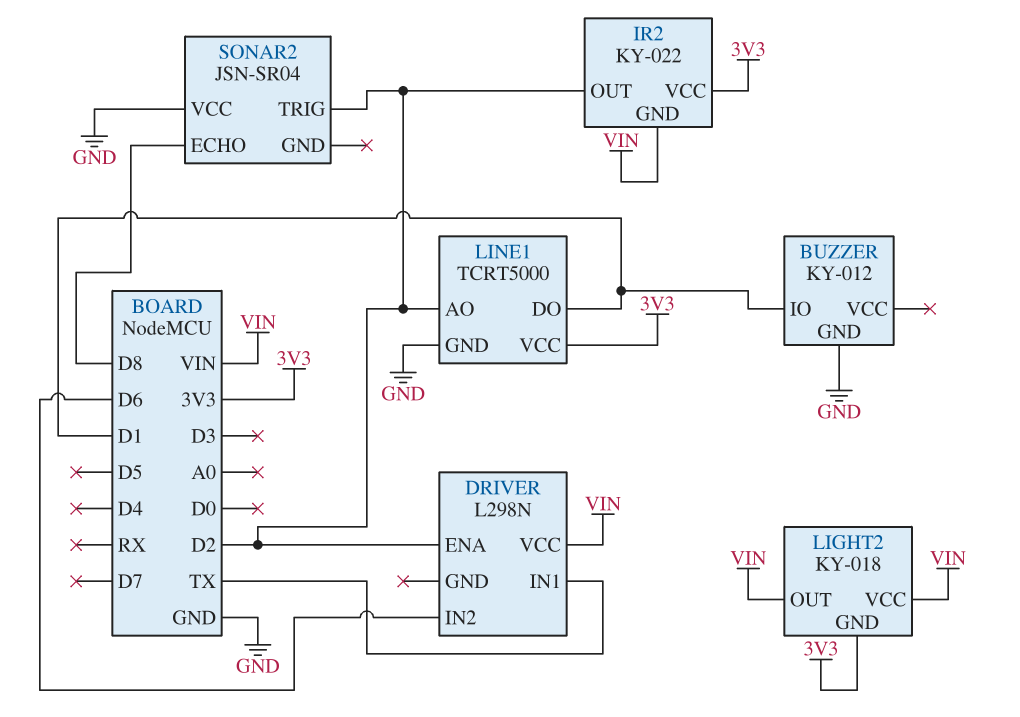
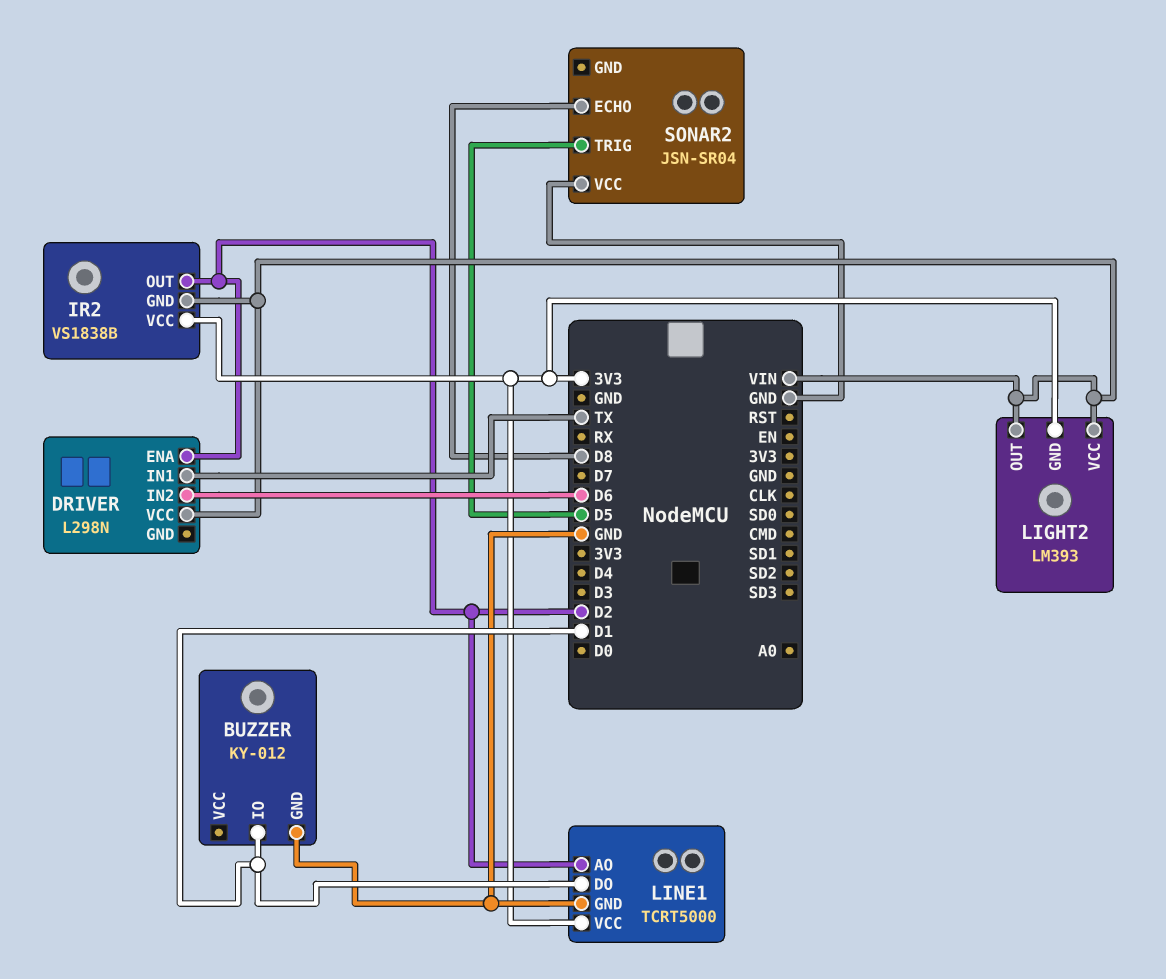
IR2: KY-022 -> VS1838B
LIGHT2: KY-018 -> LM393
SONAR2 pin TRIG: D2 -> D5

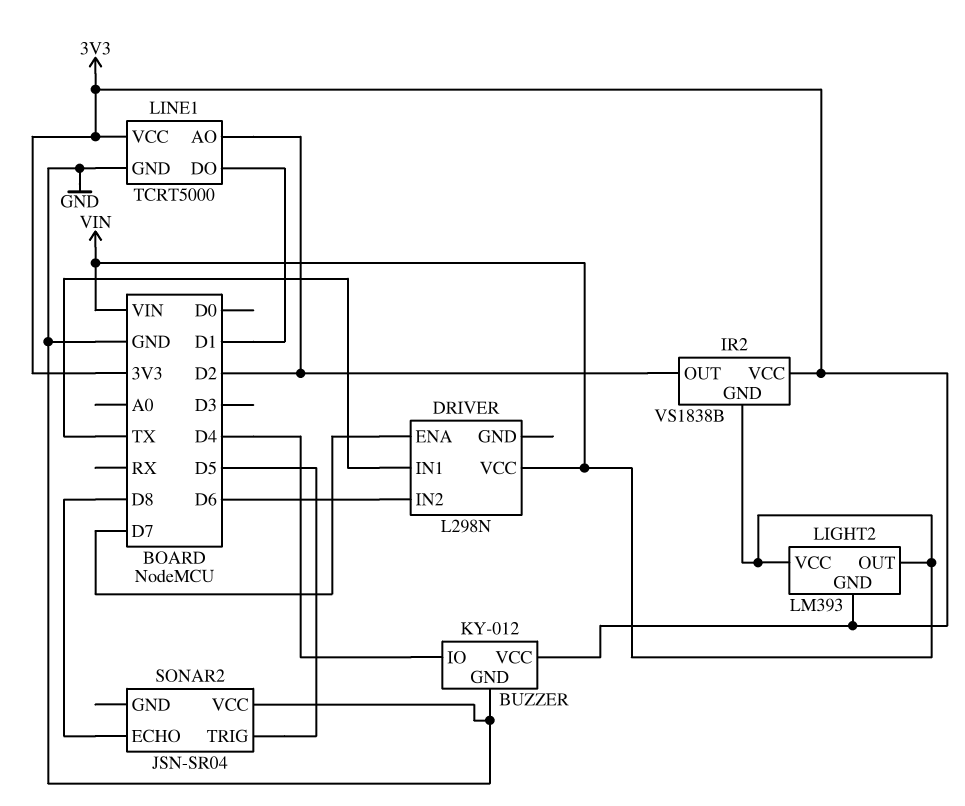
BUZZER pin IO: D1 -> D4
BUZZER pin VCC: none -> 3V3
DRIVER pin ENA: D2 -> D7

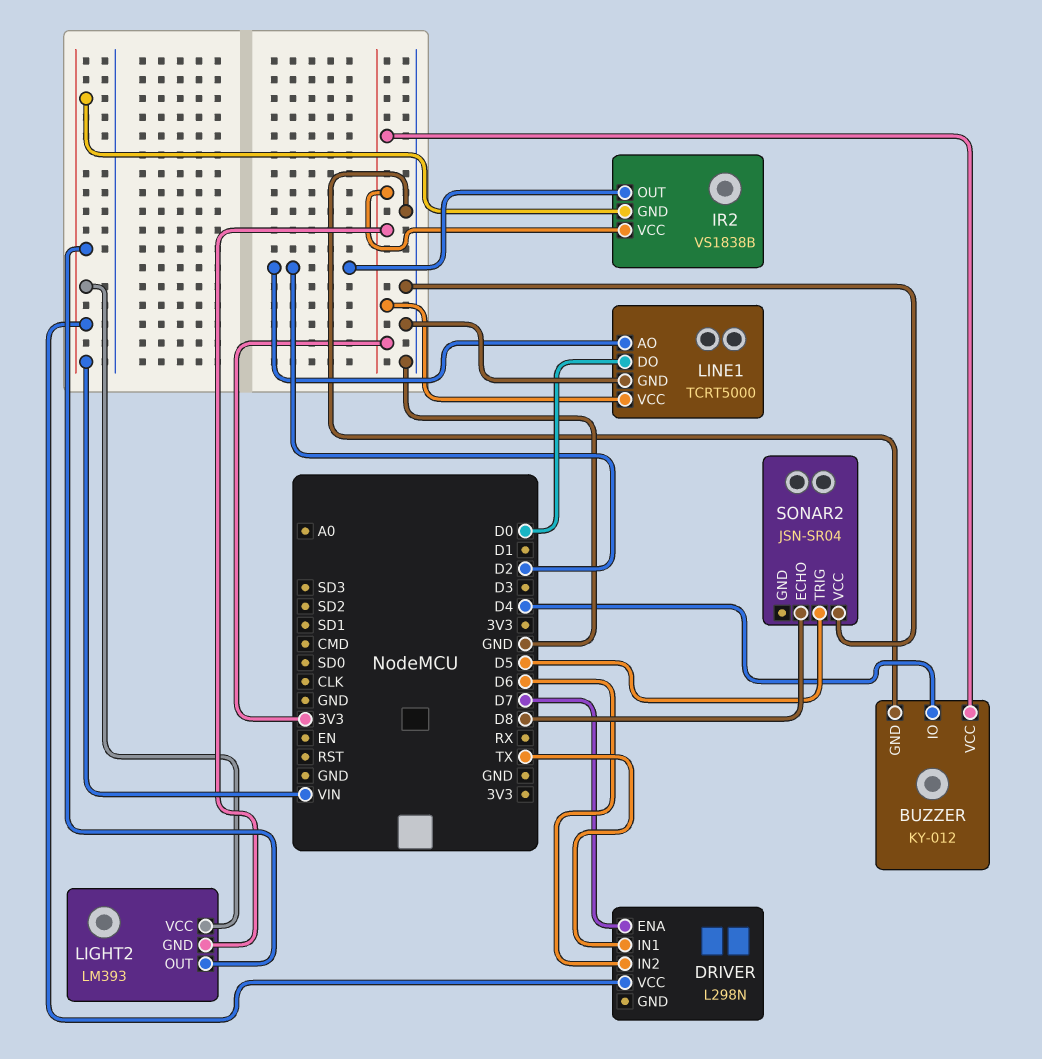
LINE1 pin DO: D1 -> D0

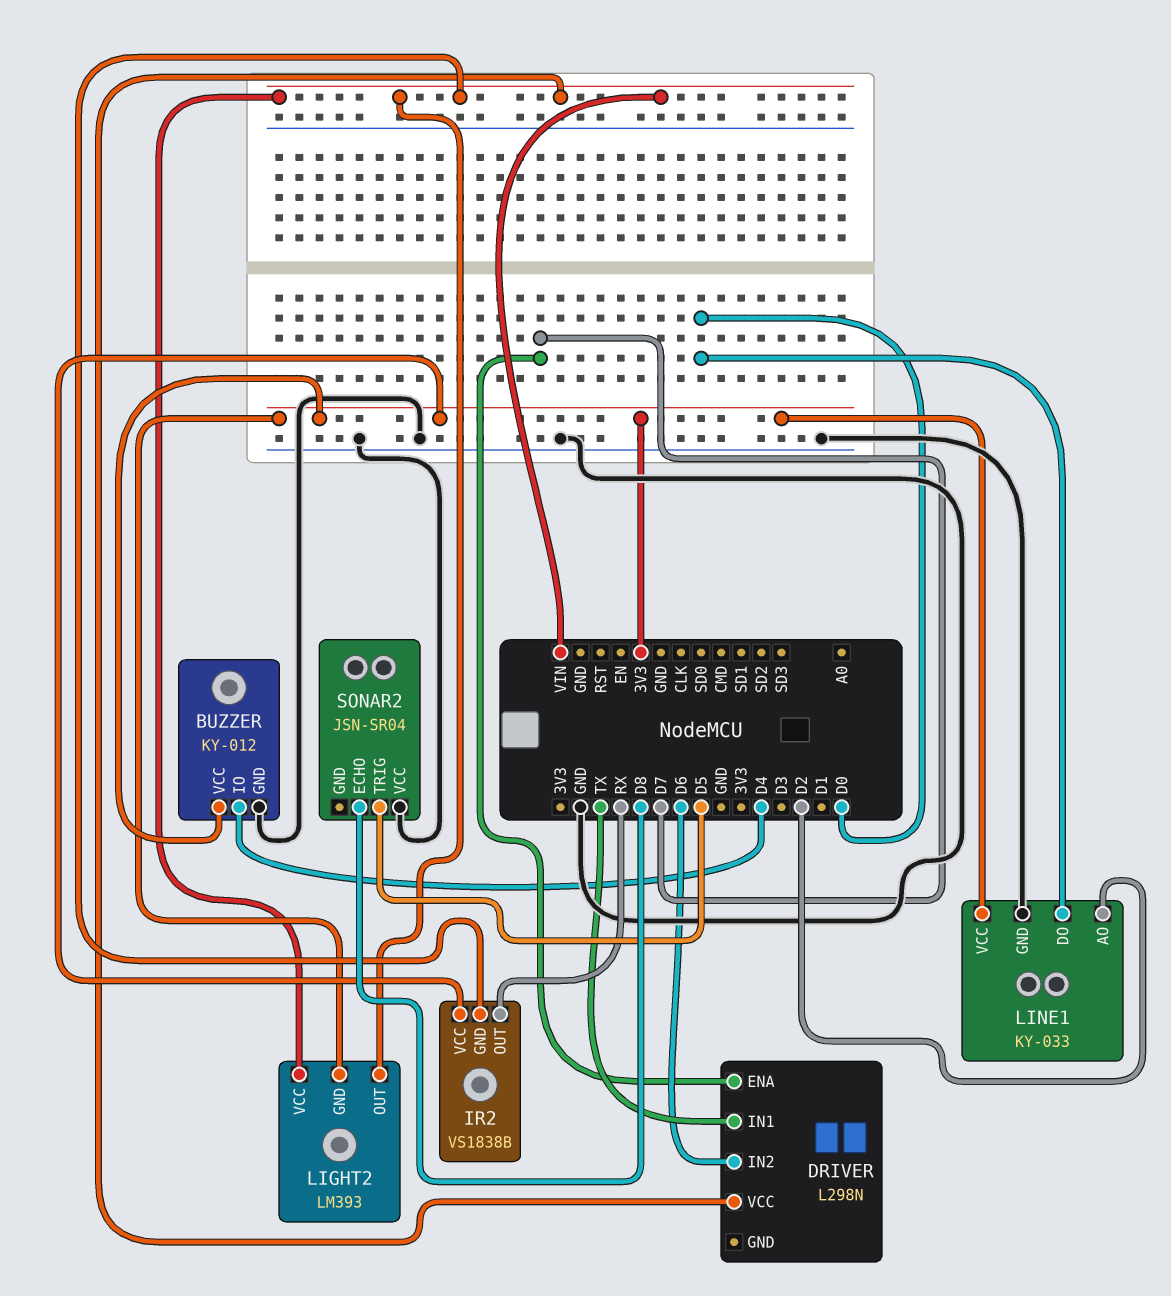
IR2 pin OUT: D2 -> RX
LINE1: TCRT5000 -> KY-033

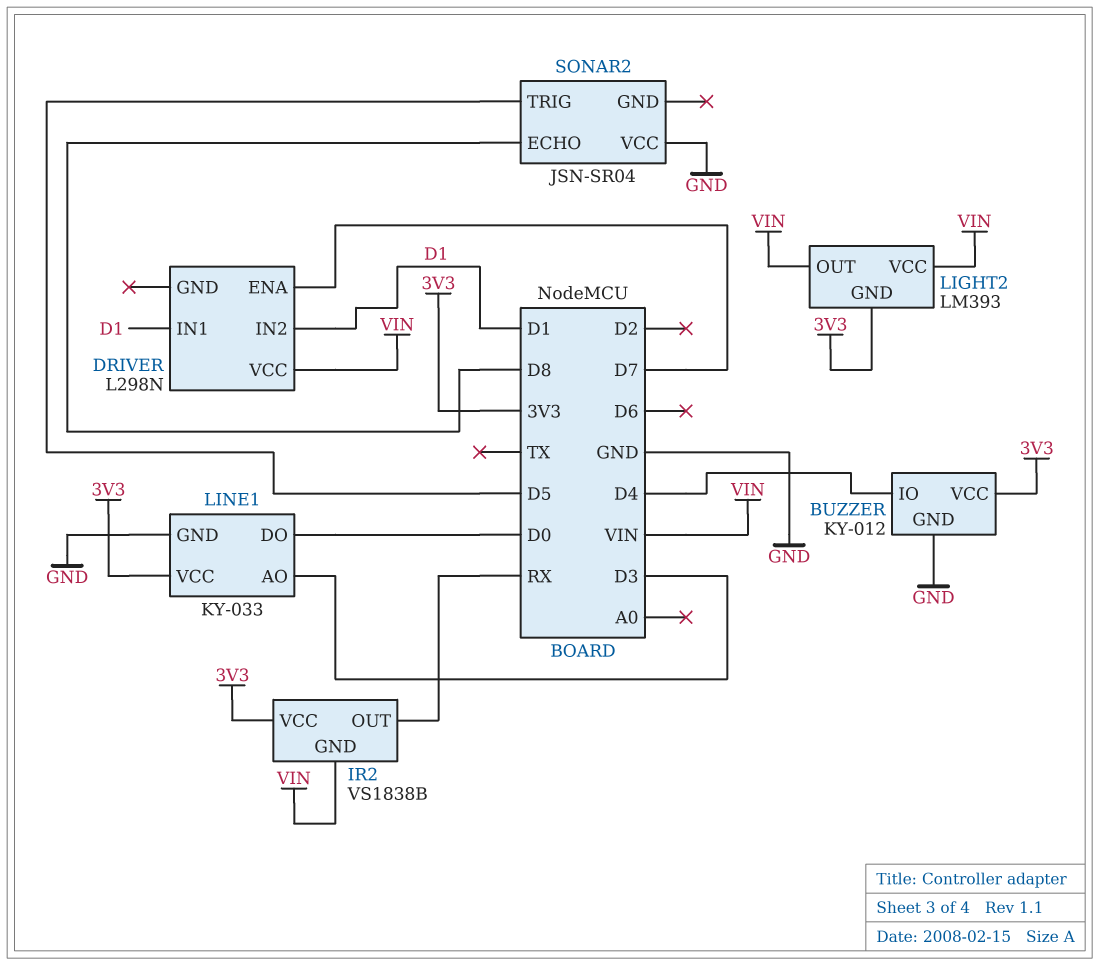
DRIVER pin IN1: TX -> D1
DRIVER pin IN2: D6 -> D1
LINE1 pin AO: D2 -> D3

